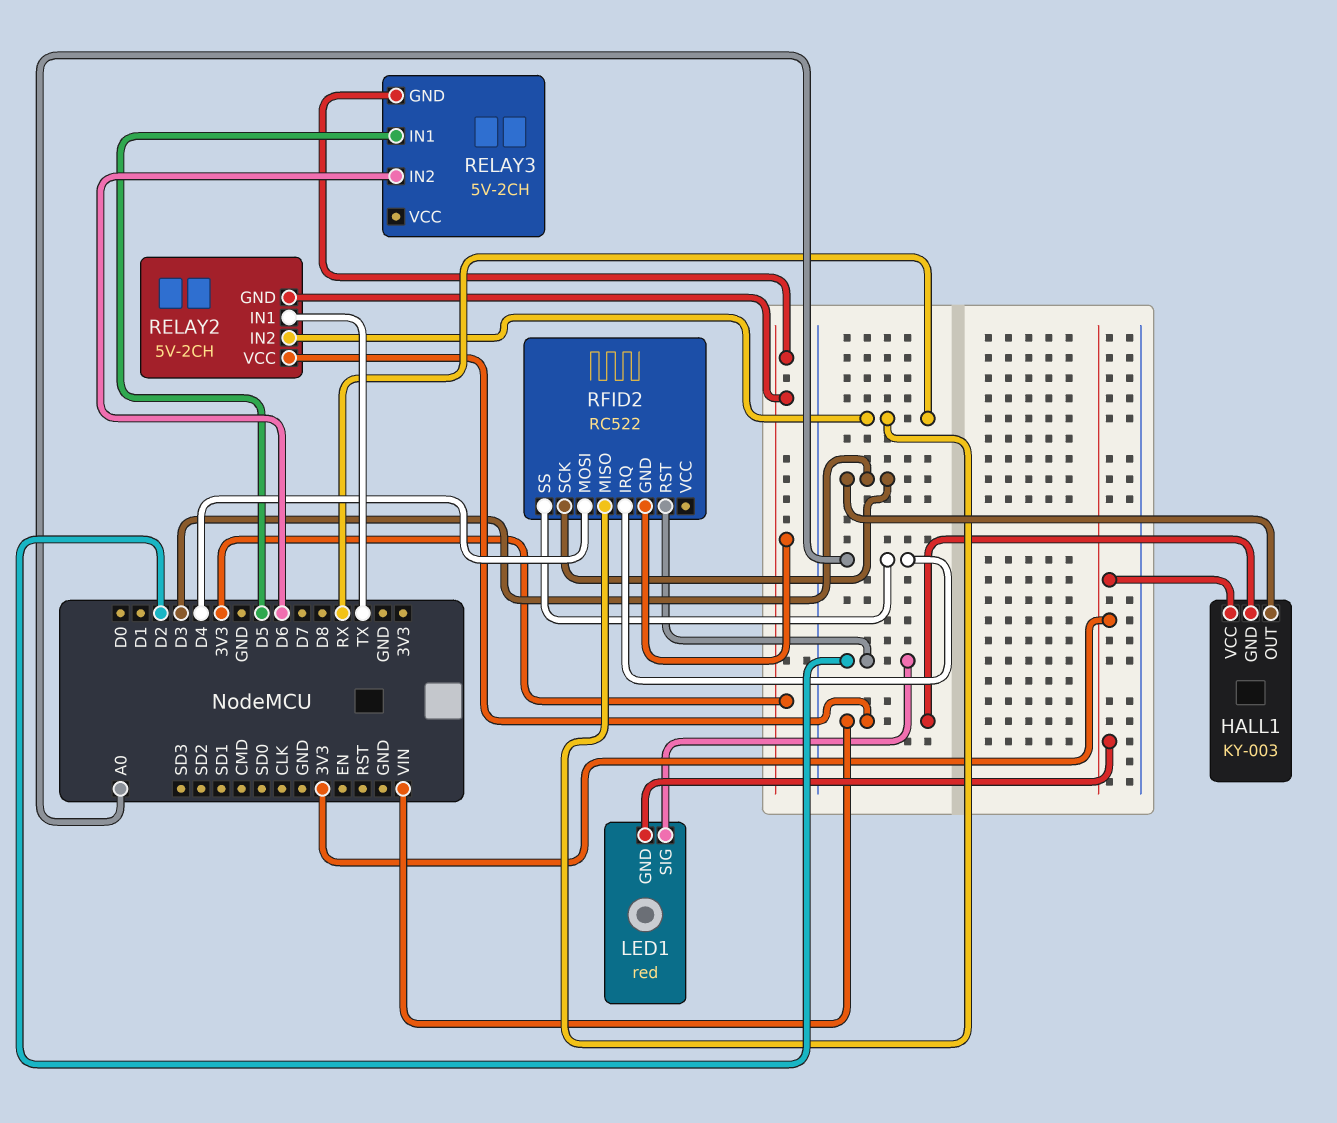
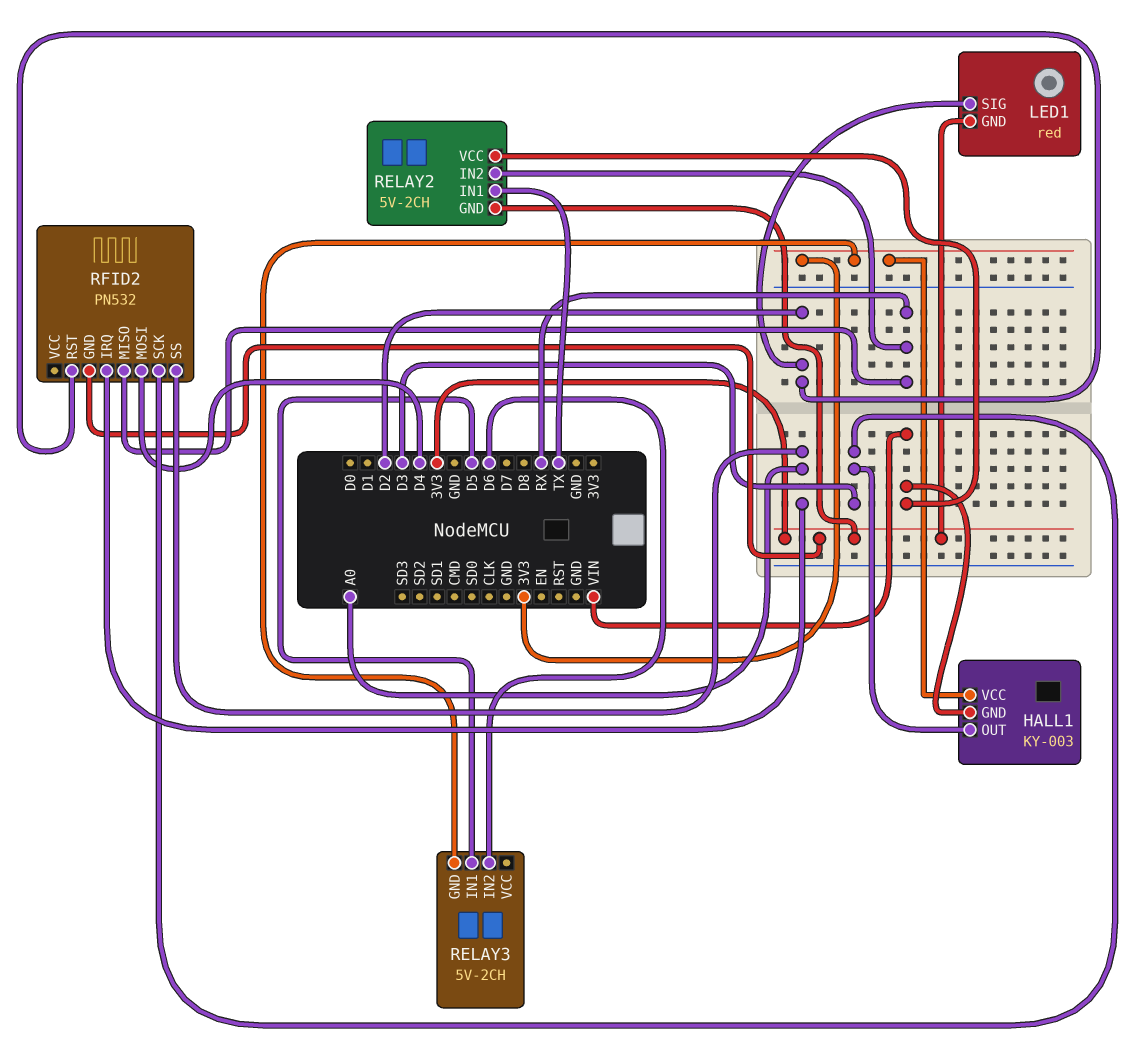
RFID2: RC522 -> PN532

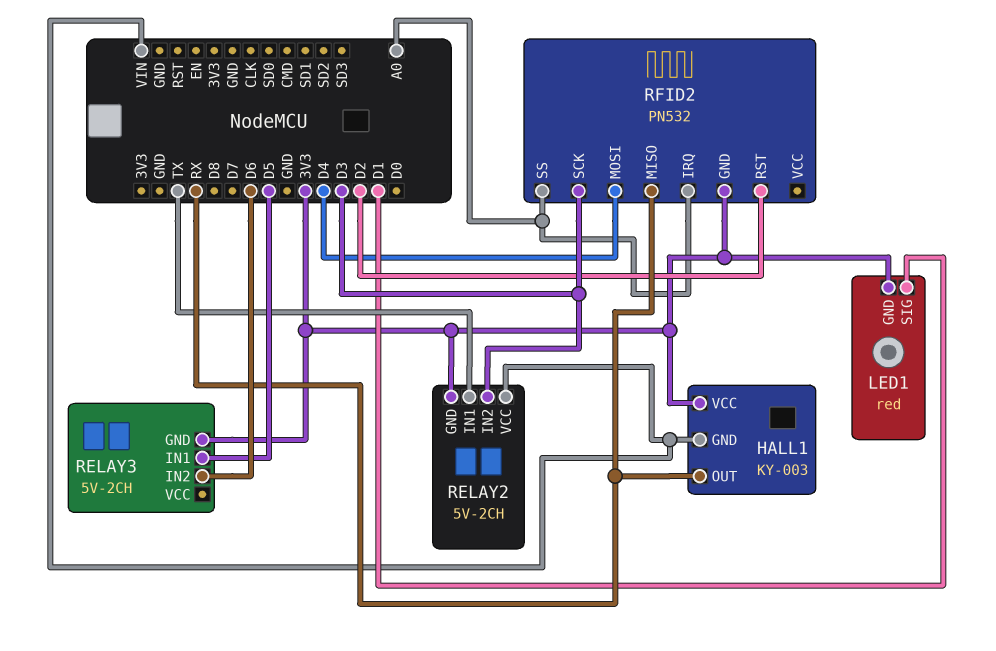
HALL1 pin OUT: D3 -> RX
LED1 pin SIG: D2 -> D1
RELAY2 pin IN2: RX -> D3

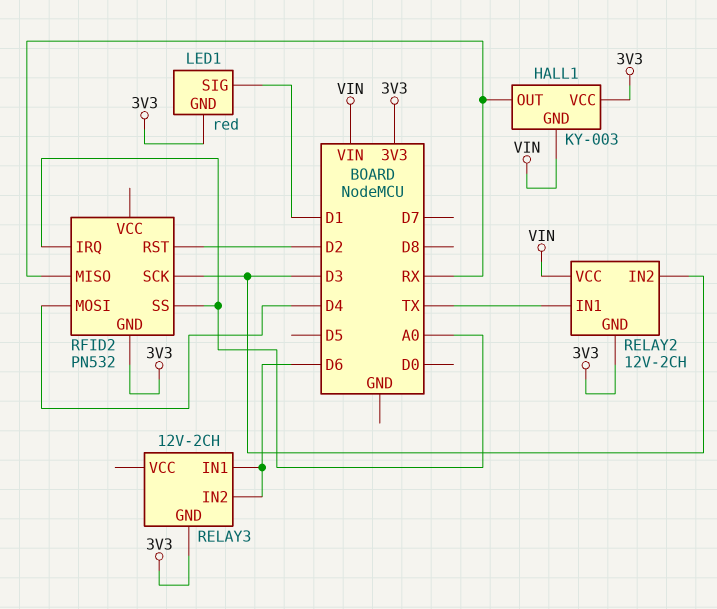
RELAY2: 5V-2CH -> 12V-2CH
RELAY3: 5V-2CH -> 12V-2CH
RELAY3 pin IN1: D5 -> D6

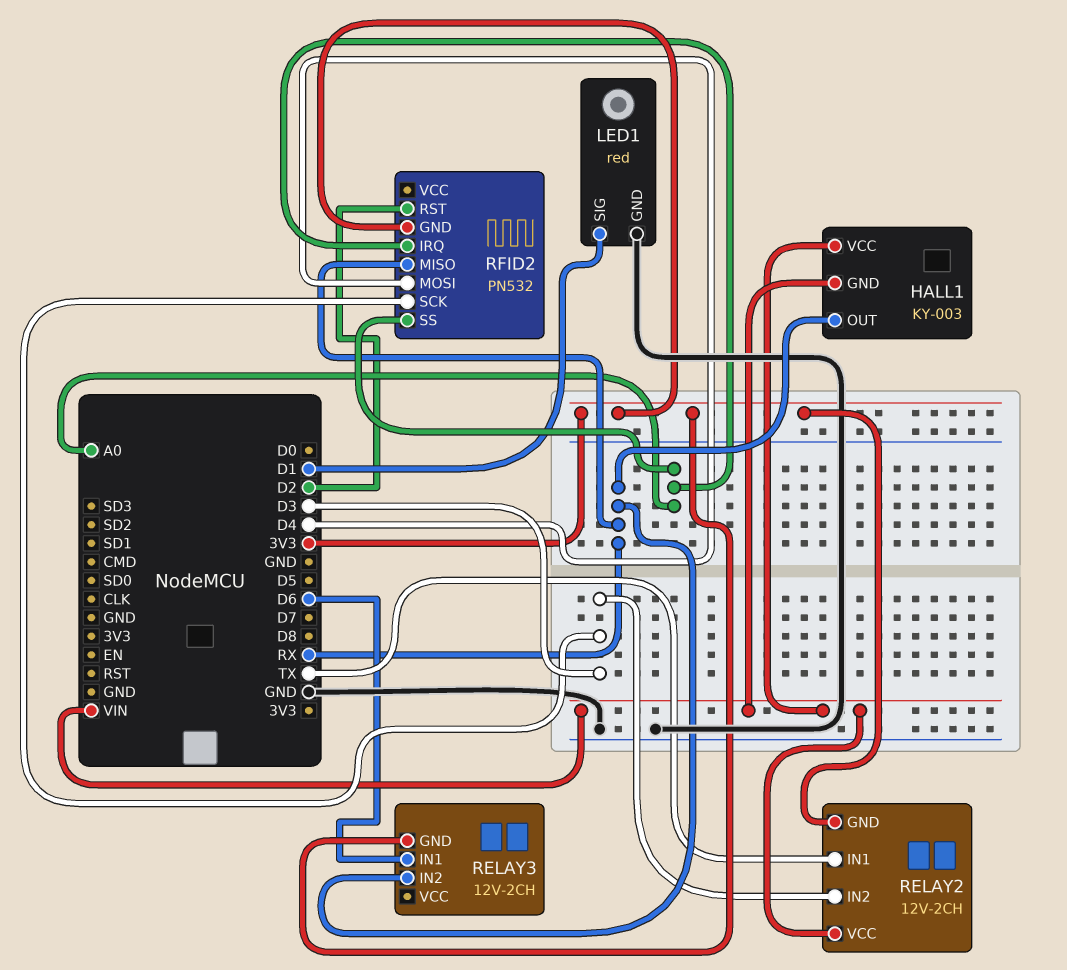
HALL1 pin VCC: 3V3 -> VIN
LED1 pin GND: 3V3 -> GND
RELAY3 pin IN2: D6 -> RX

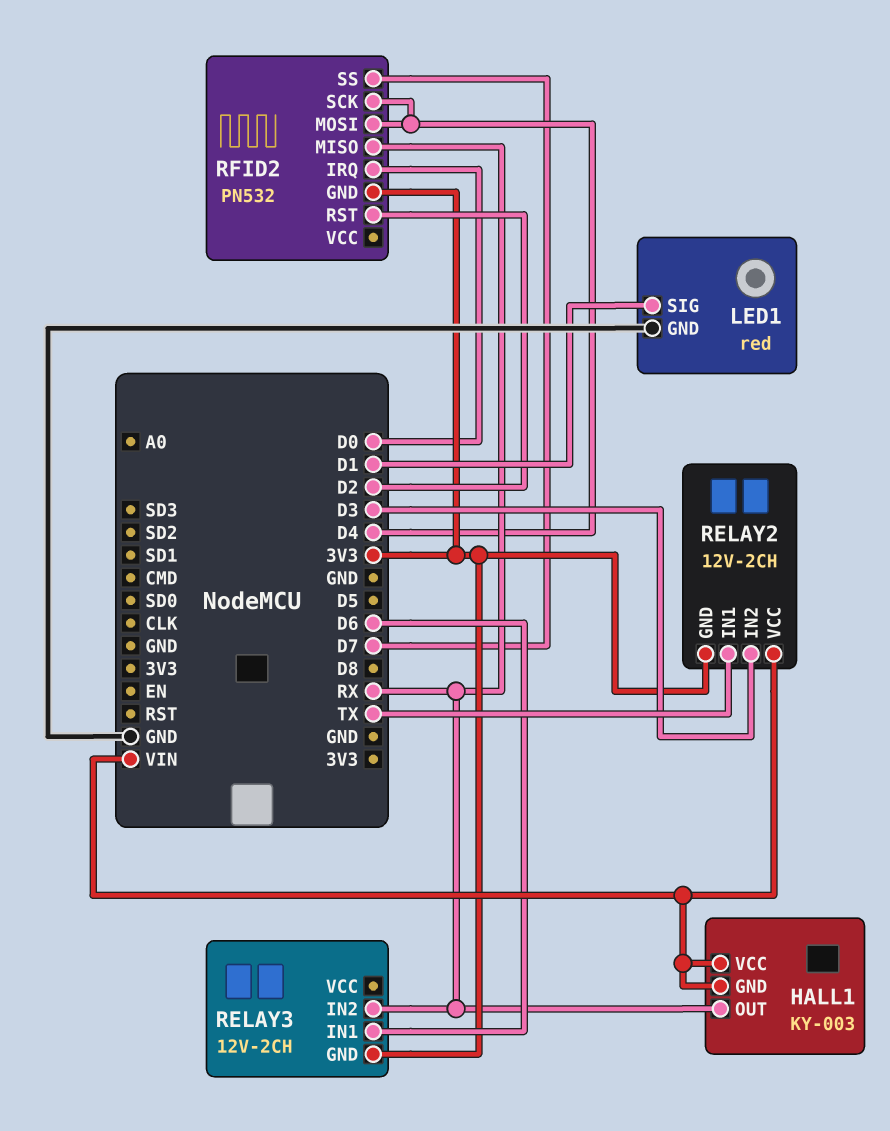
RFID2 pin IRQ: A0 -> D0
RFID2 pin SCK: D3 -> D4
RFID2 pin SS: A0 -> D7

